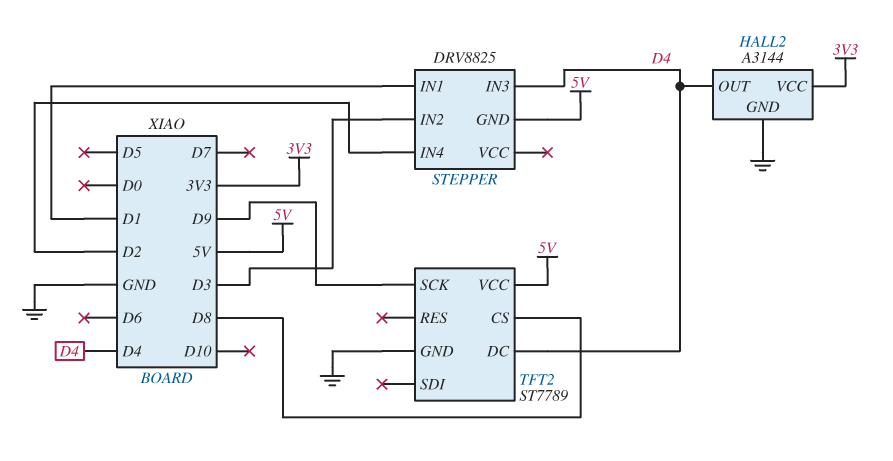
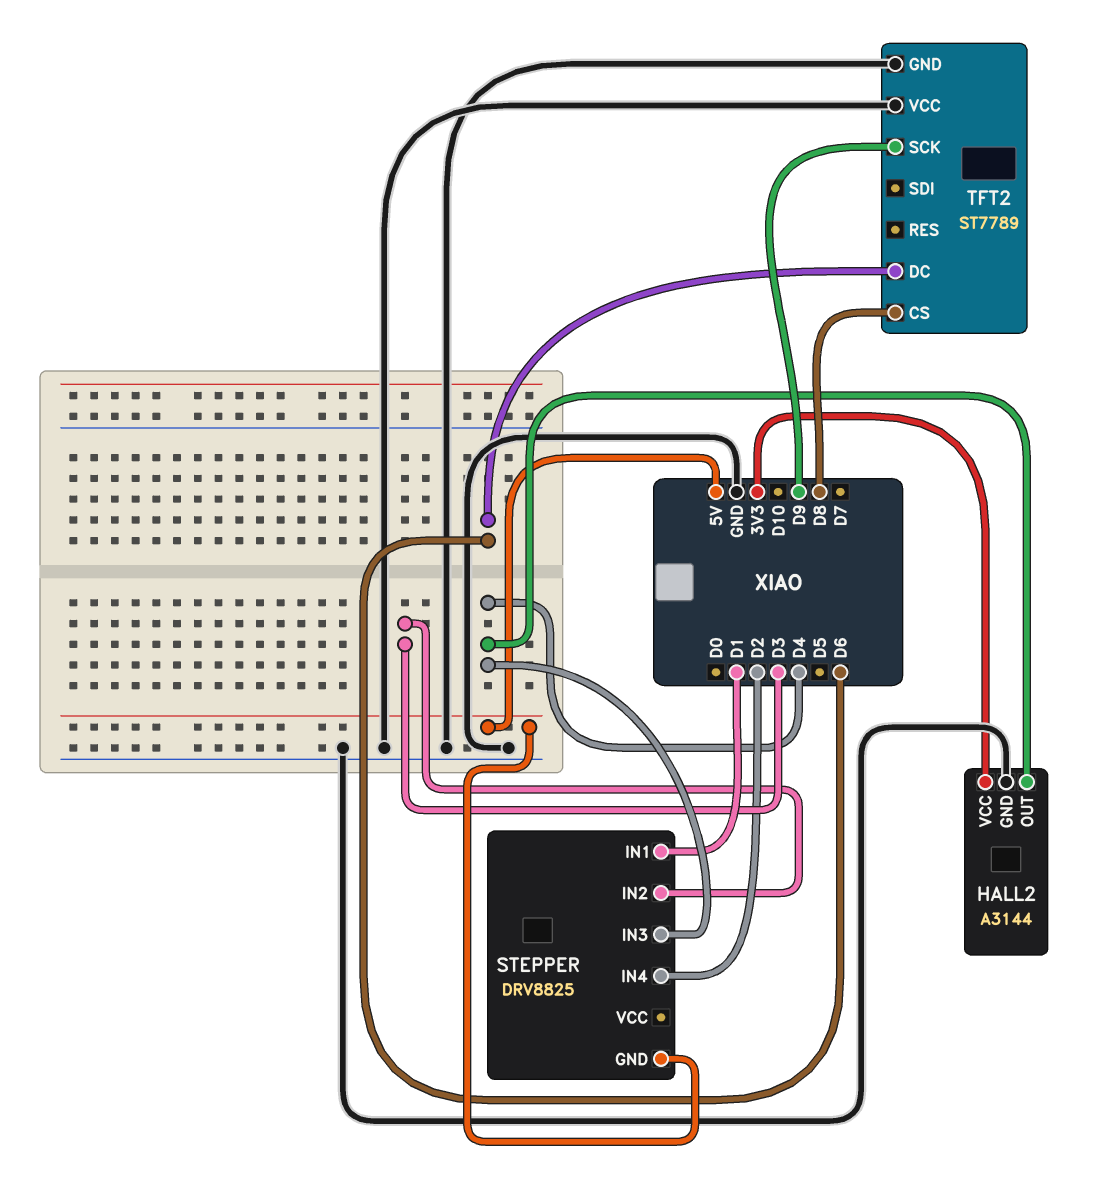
TFT2 pin DC: D4 -> D6
TFT2 pin VCC: 5V -> GND

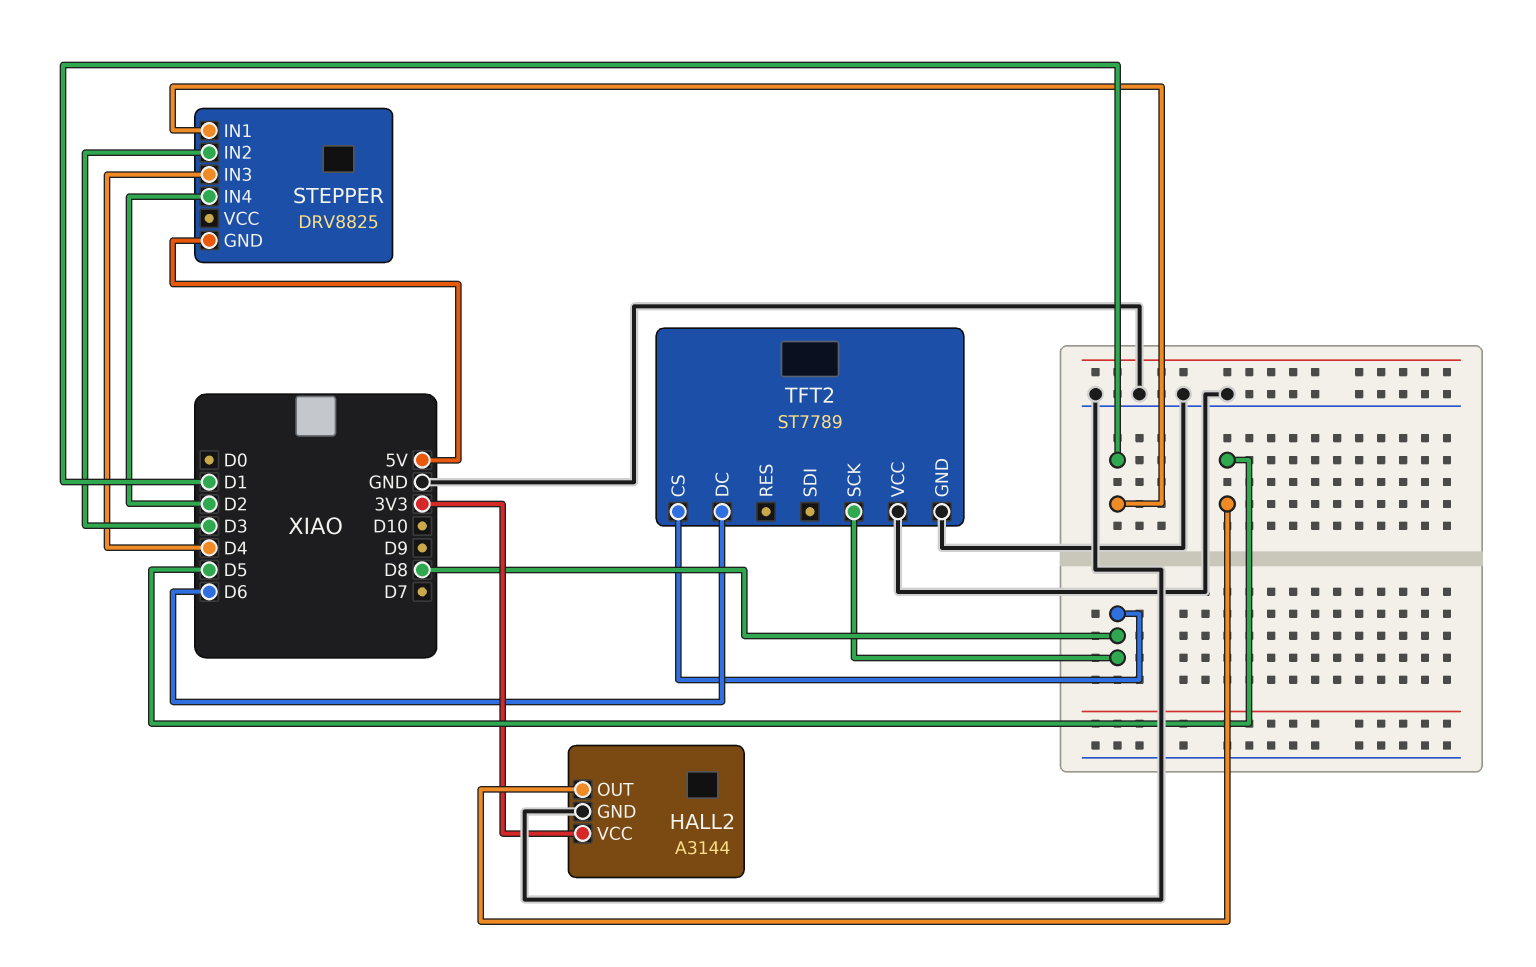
HALL2 pin OUT: D4 -> D5
TFT2 pin SCK: D9 -> D8

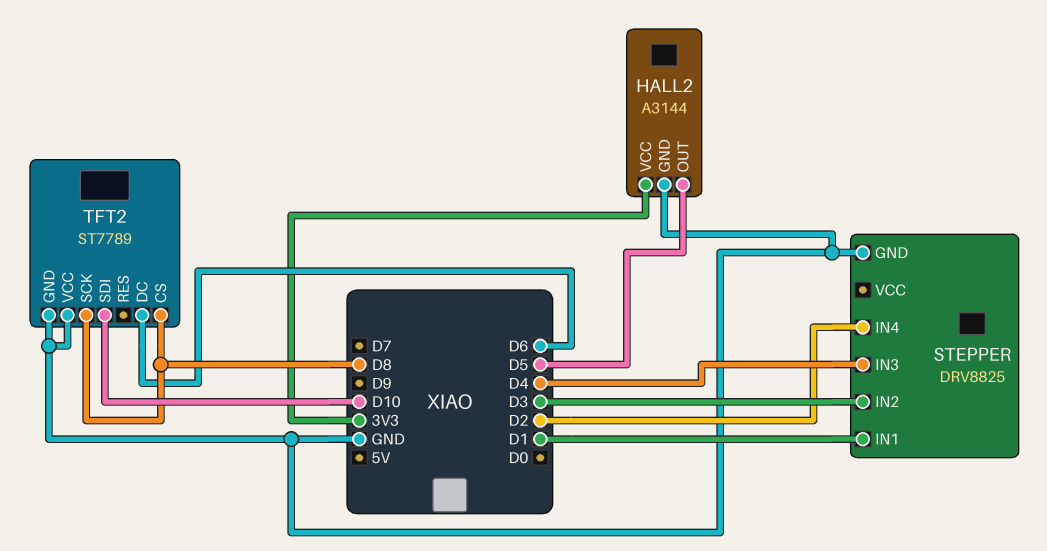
STEPPER pin GND: 5V -> GND
TFT2 pin SDI: none -> D10

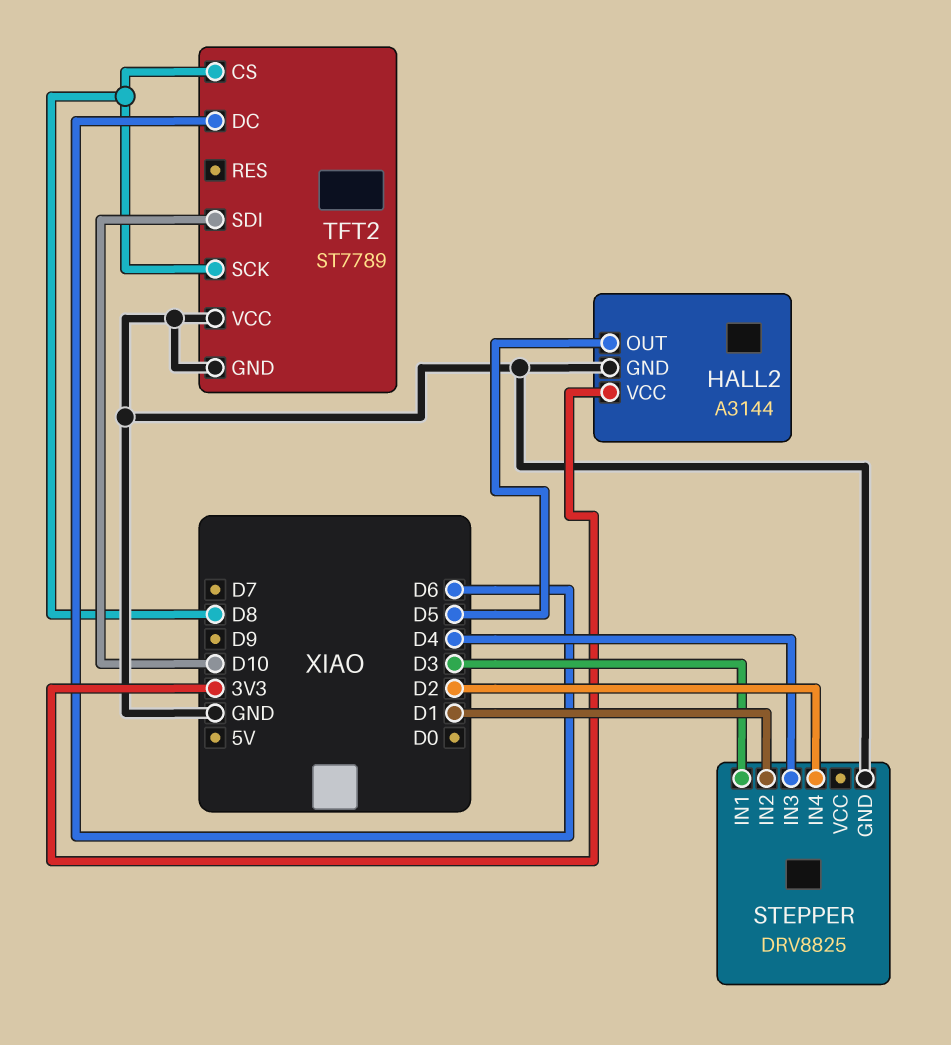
STEPPER pin IN1: D1 -> D3
STEPPER pin IN2: D3 -> D1

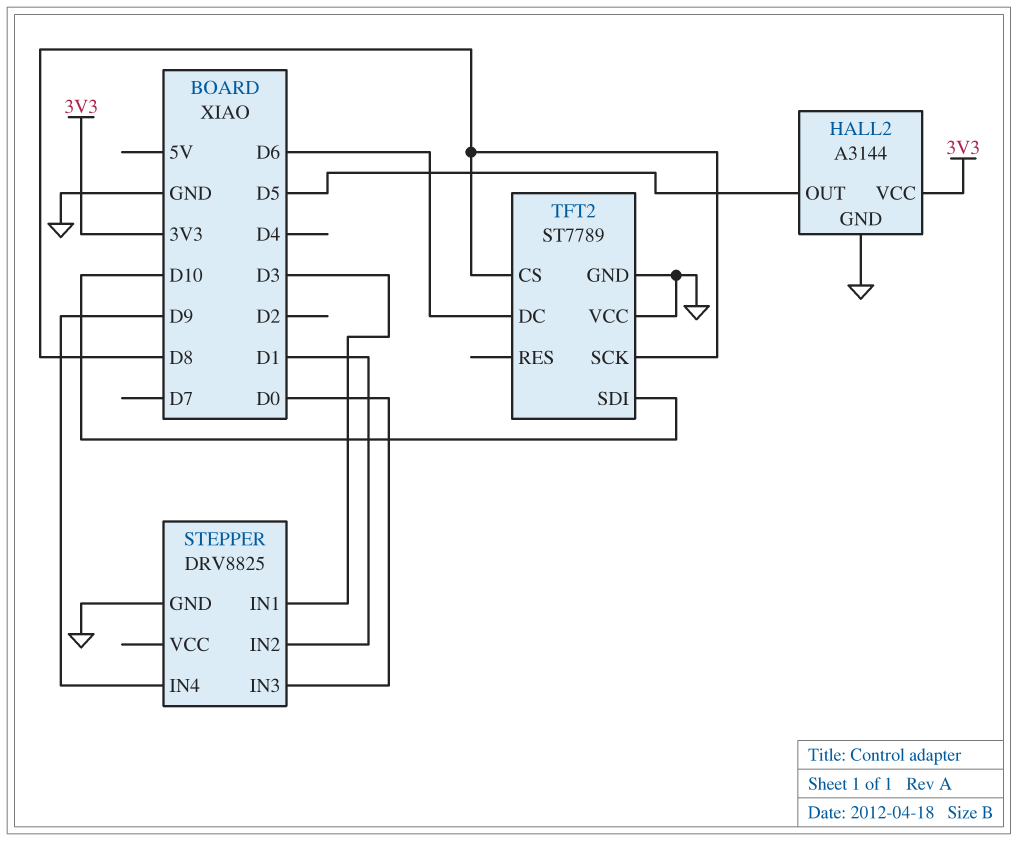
STEPPER pin IN3: D4 -> D0
STEPPER pin IN4: D2 -> D9

